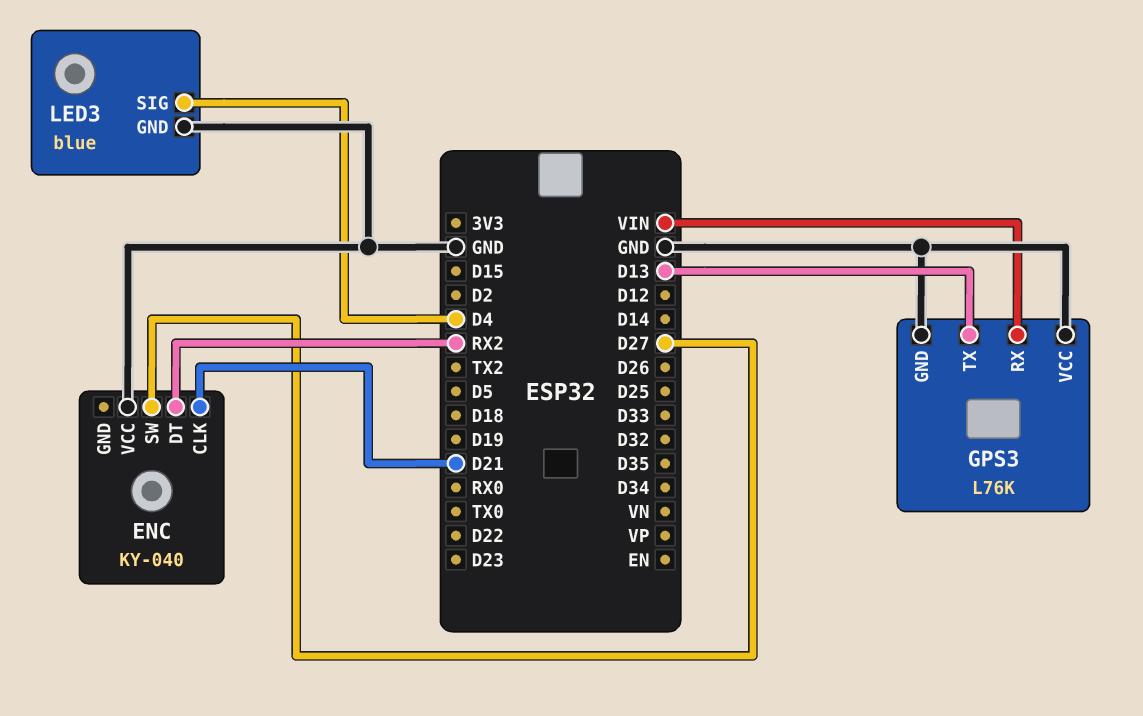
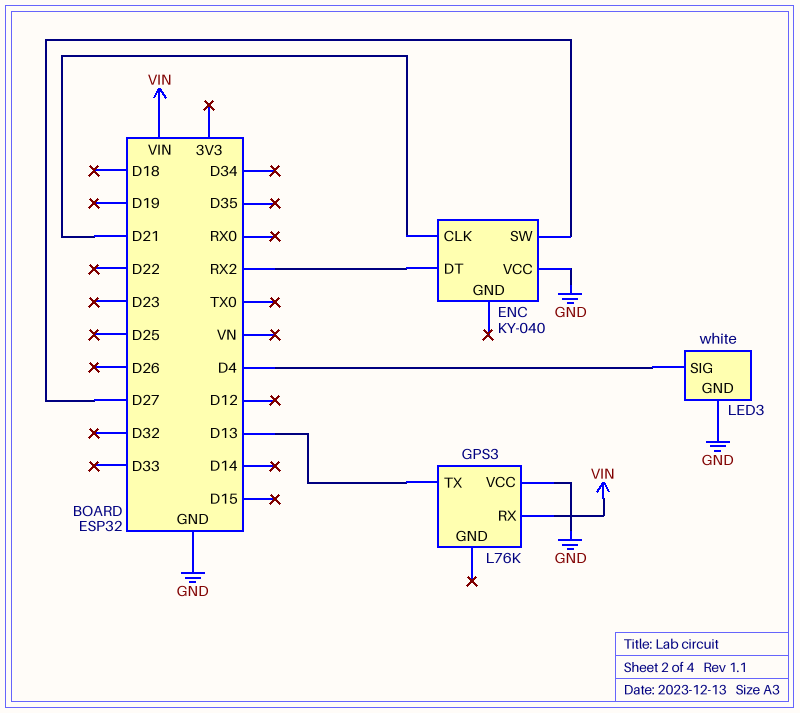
GPS3 pin GND: GND -> none
LED3: blue -> white

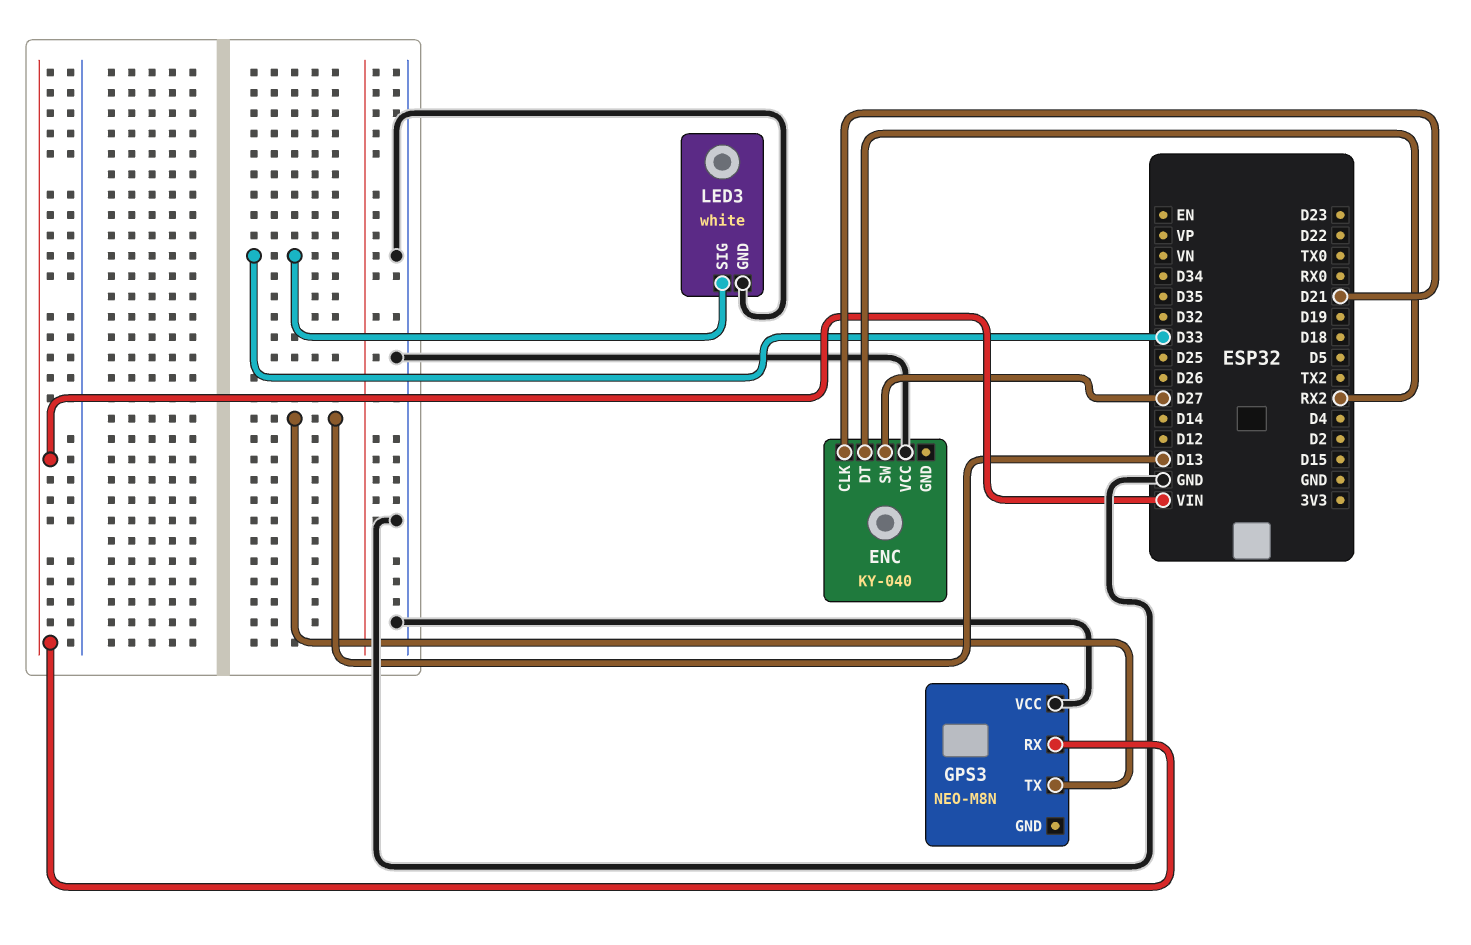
GPS3: L76K -> NEO-M8N
LED3 pin SIG: D4 -> D33

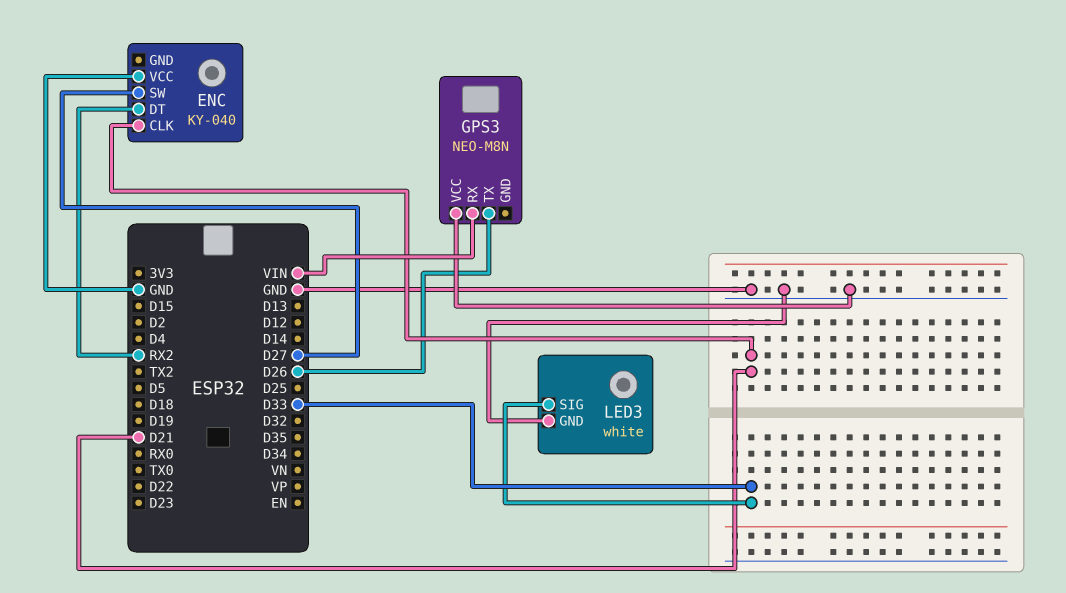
GPS3 pin TX: D13 -> D26

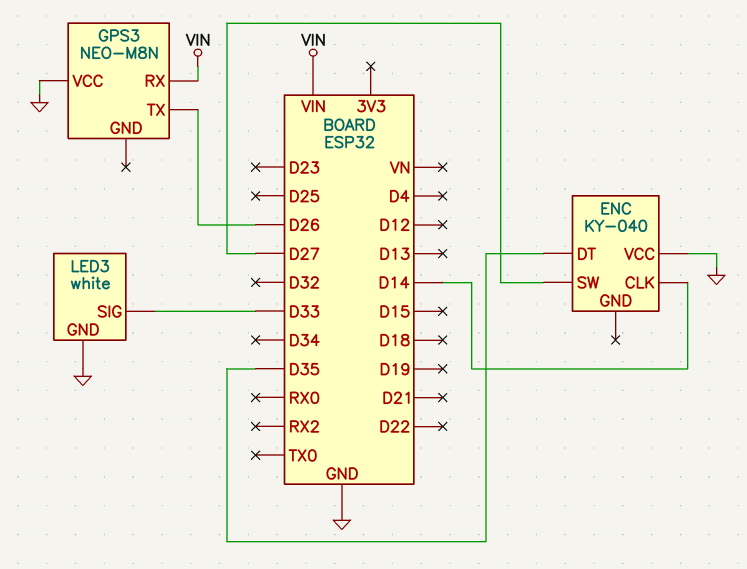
ENC pin CLK: D21 -> D14
ENC pin DT: RX2 -> D35

